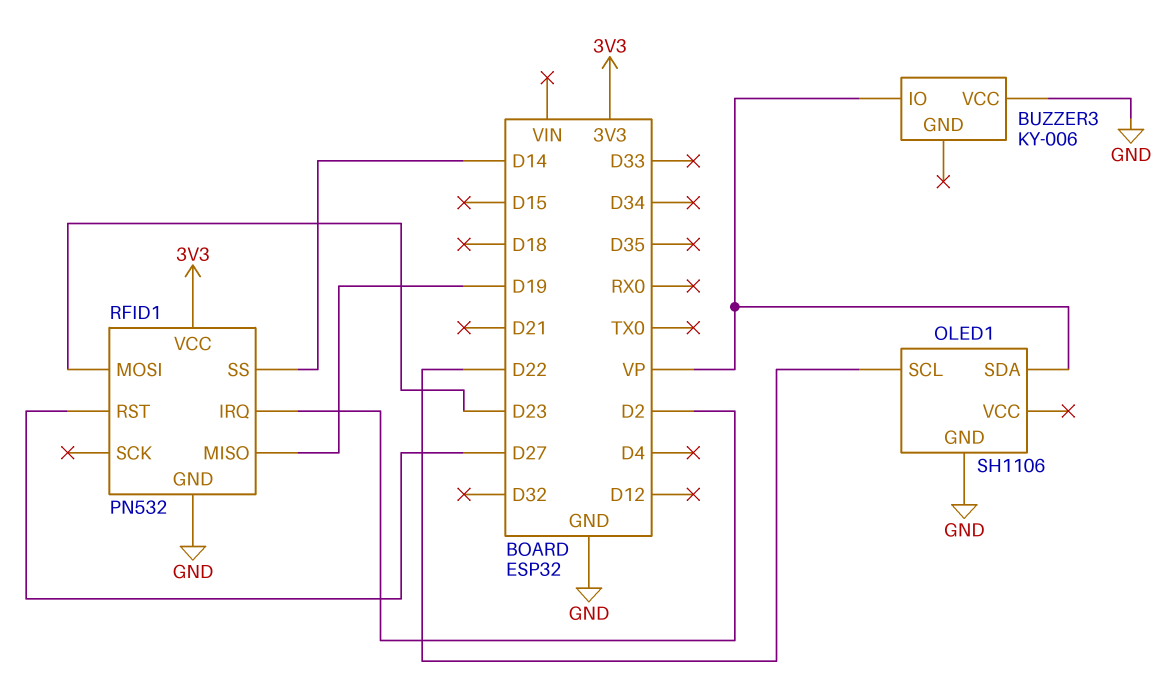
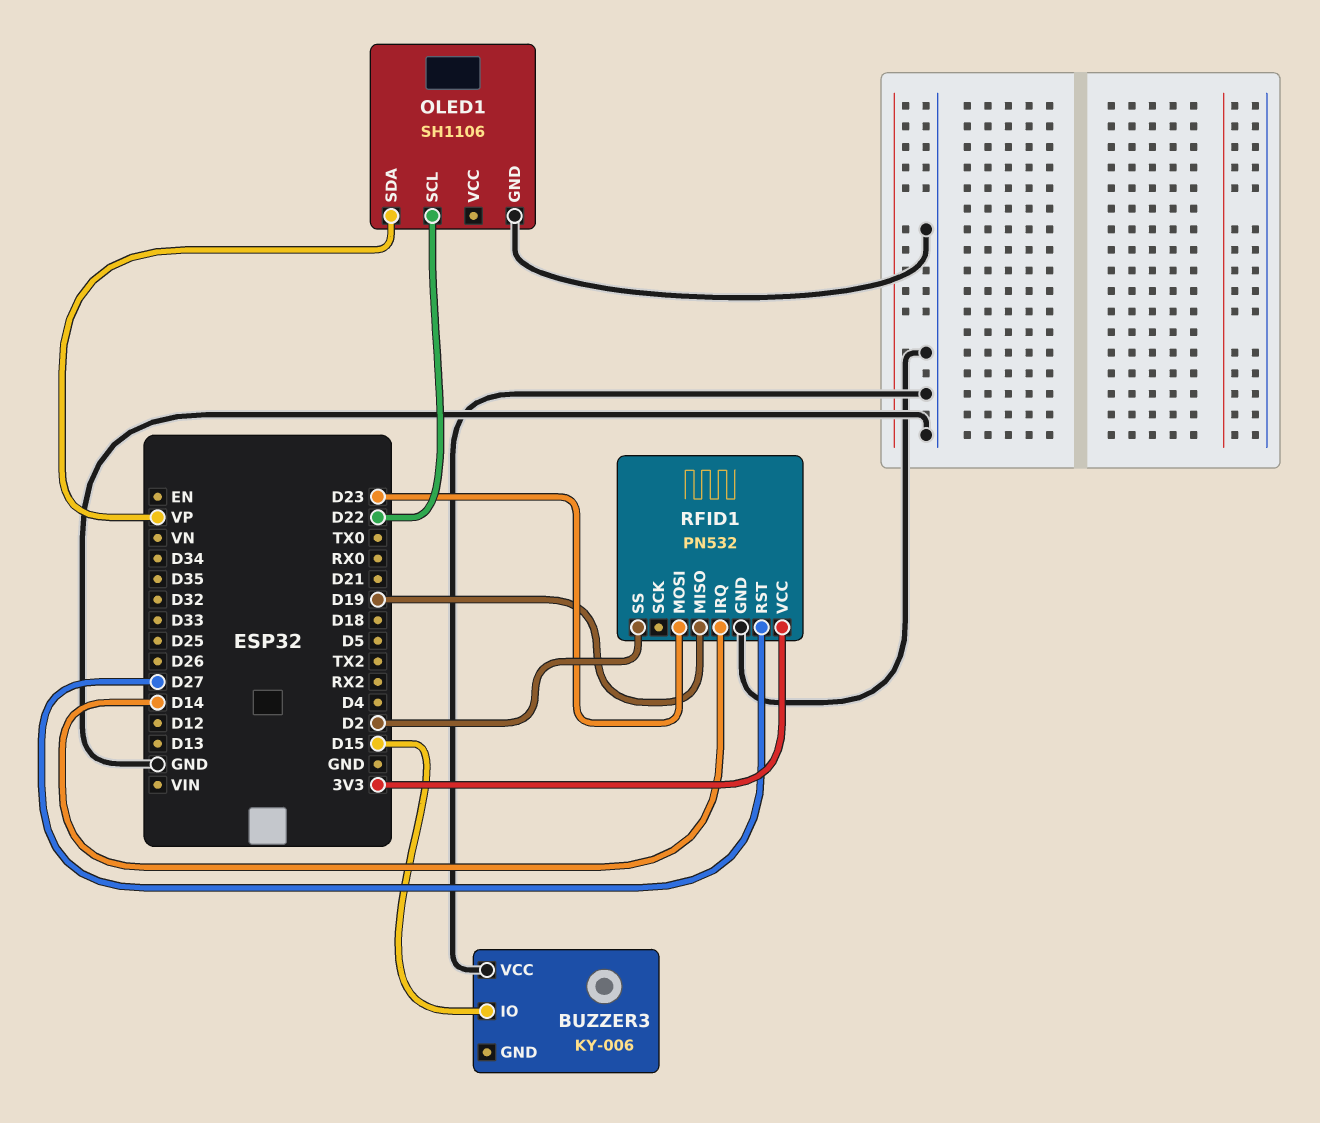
BUZZER3 pin IO: VP -> D15
RFID1 pin IRQ: D2 -> D14
RFID1 pin SS: D14 -> D2

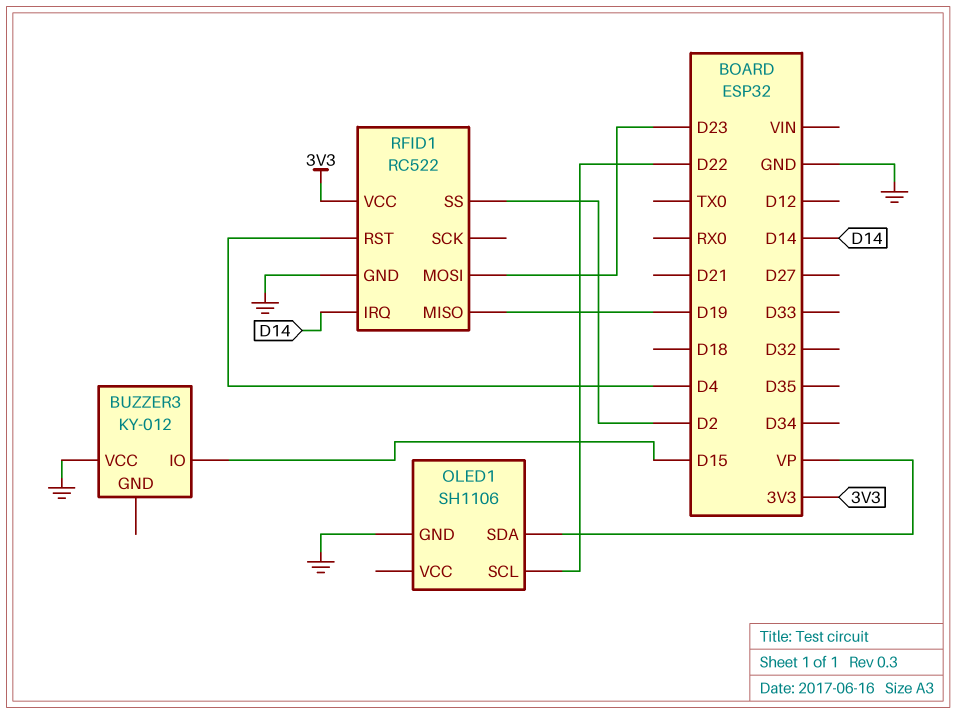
BUZZER3: KY-006 -> KY-012
RFID1: PN532 -> RC522
RFID1 pin RST: D27 -> D4

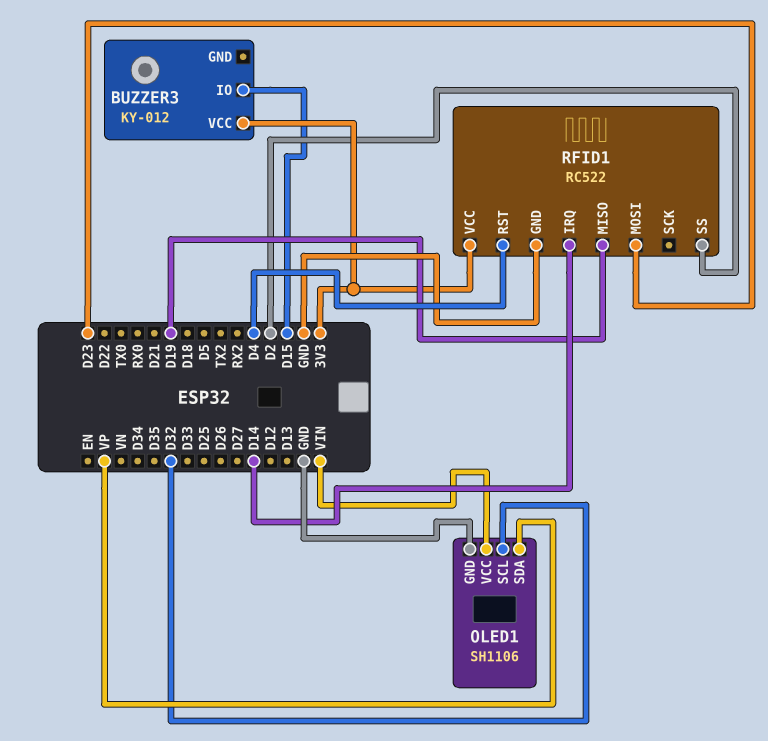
BUZZER3 pin VCC: GND -> 3V3
OLED1 pin SCL: D22 -> D32
OLED1 pin VCC: none -> VIN

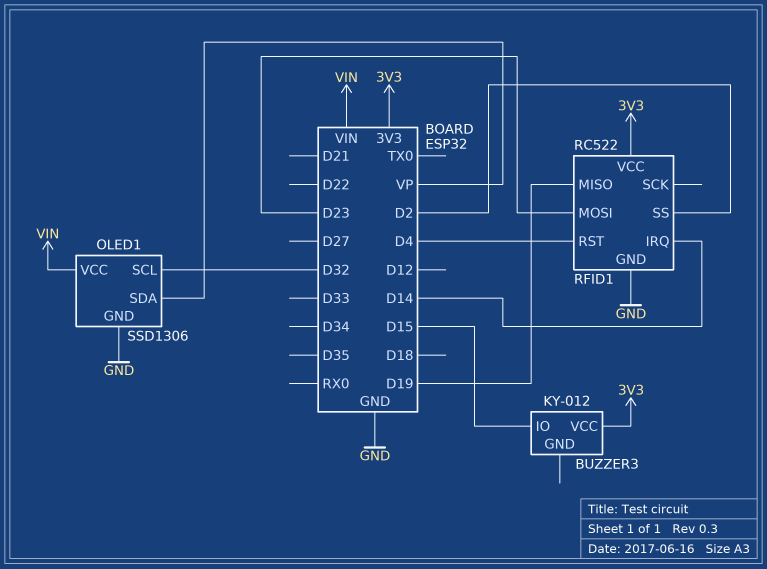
OLED1: SH1106 -> SSD1306

